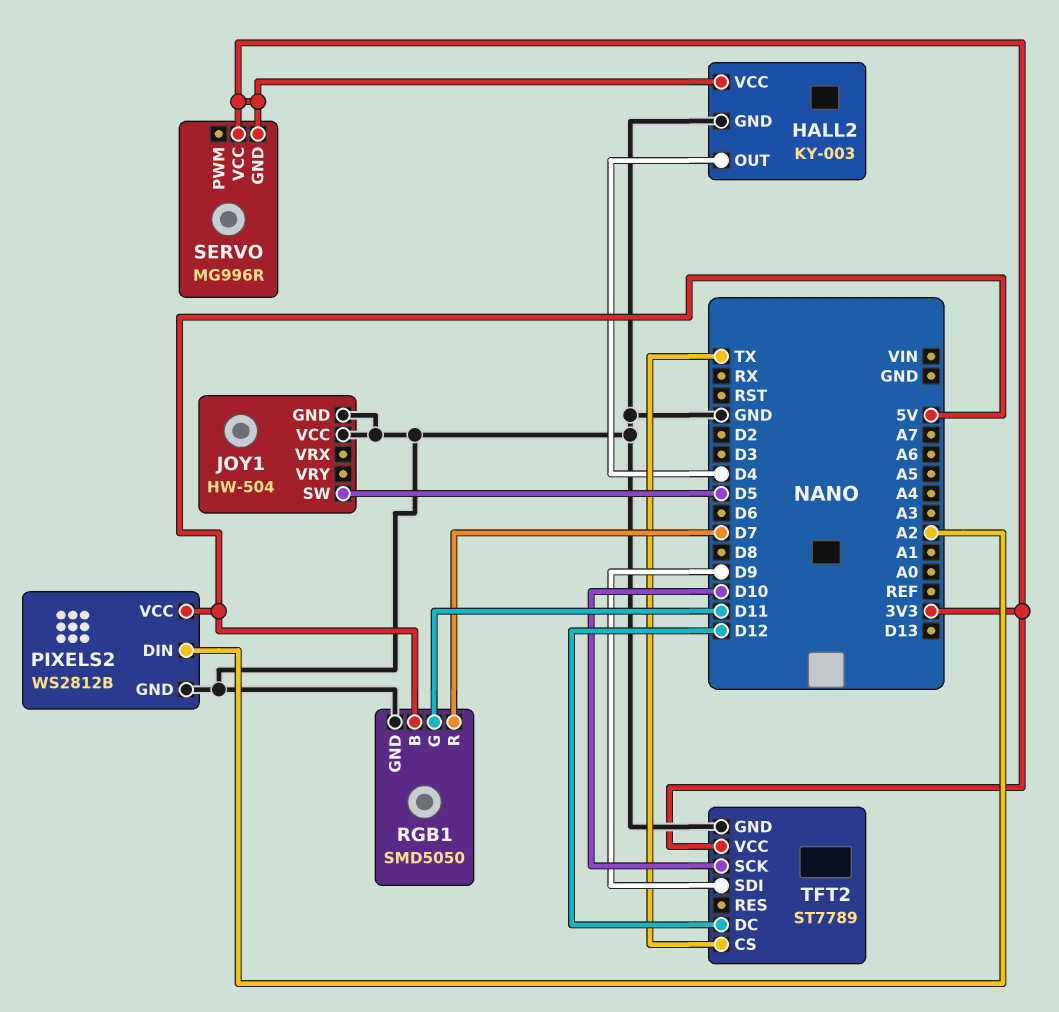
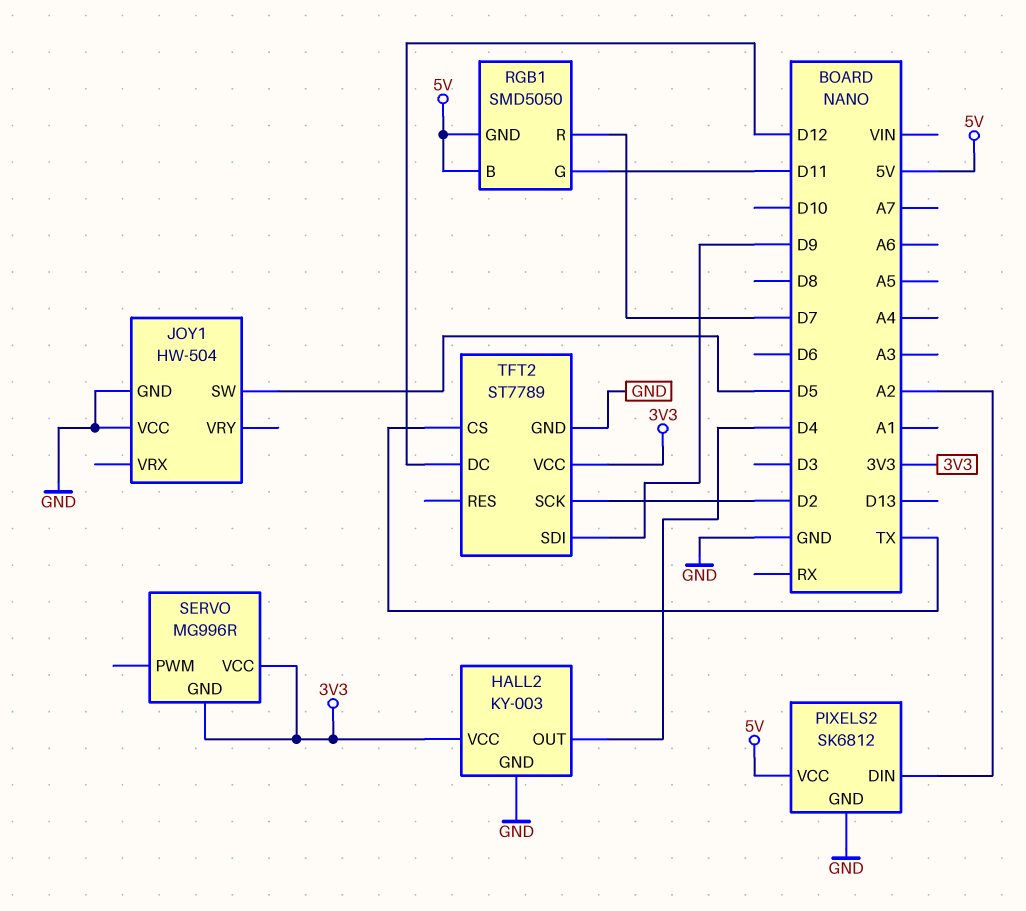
PIXELS2: WS2812B -> SK6812
RGB1 pin GND: GND -> 5V
TFT2 pin SCK: D10 -> D2

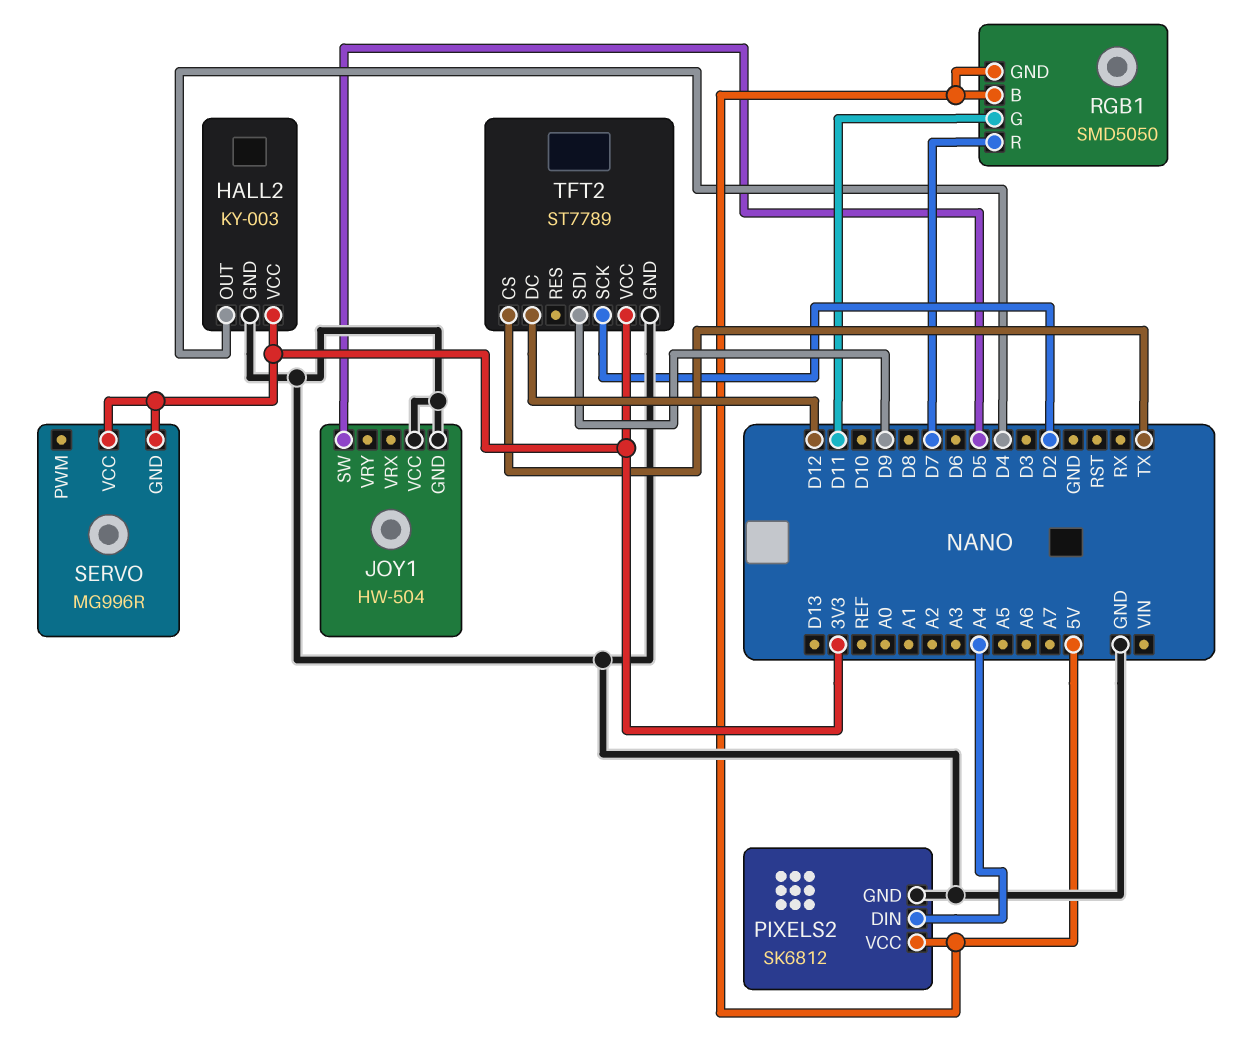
PIXELS2 pin DIN: A2 -> A4

